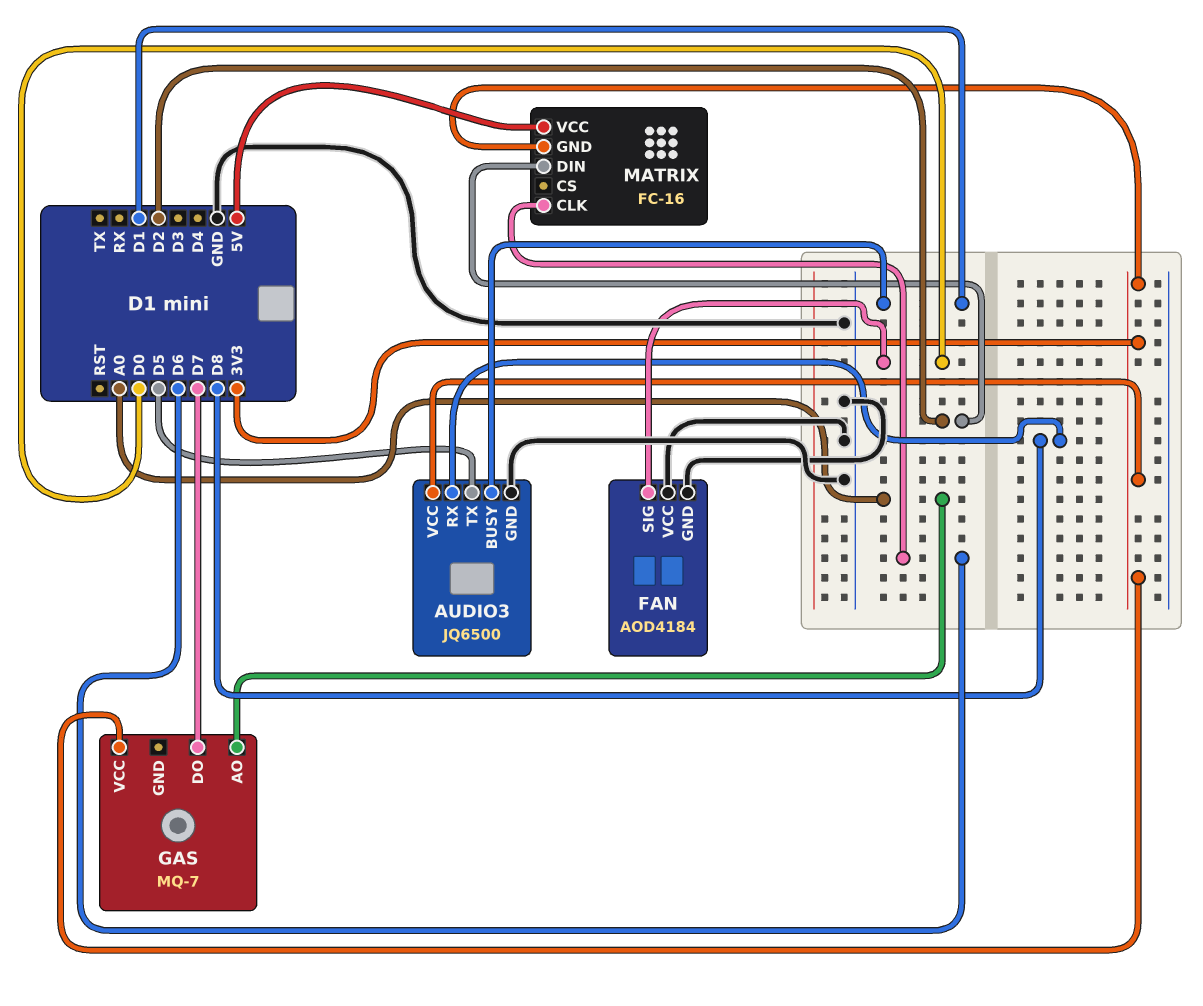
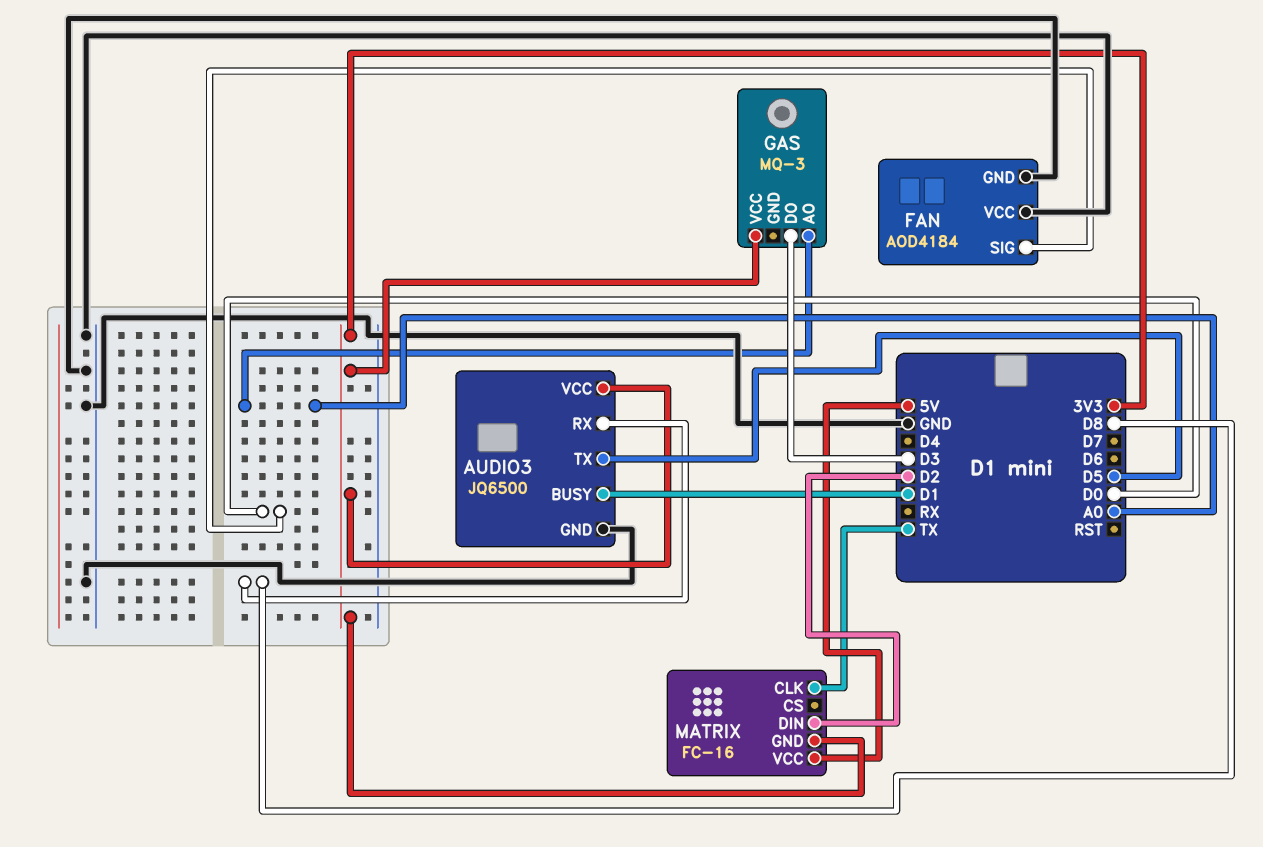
GAS: MQ-7 -> MQ-3
GAS pin DO: D7 -> D3
MATRIX pin CLK: D6 -> TX

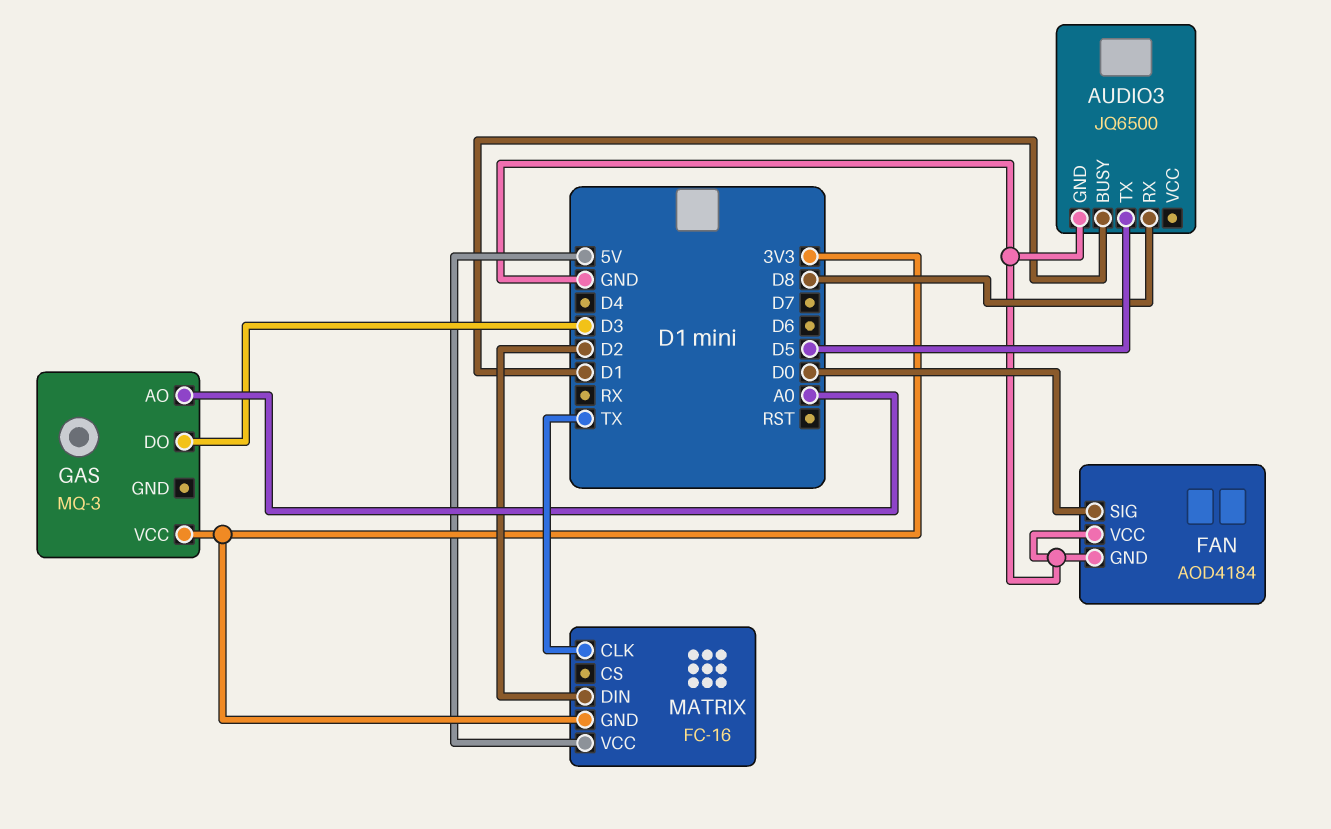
AUDIO3 pin VCC: 3V3 -> none

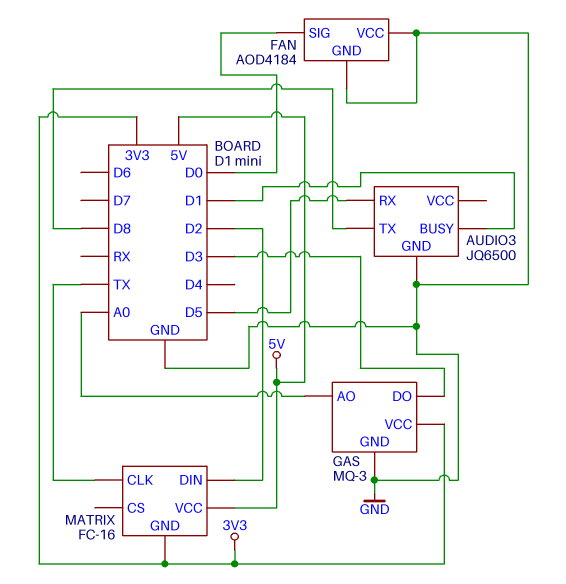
AUDIO3 pin RX: D8 -> D5
AUDIO3 pin TX: D5 -> D8
GAS pin GND: none -> GND

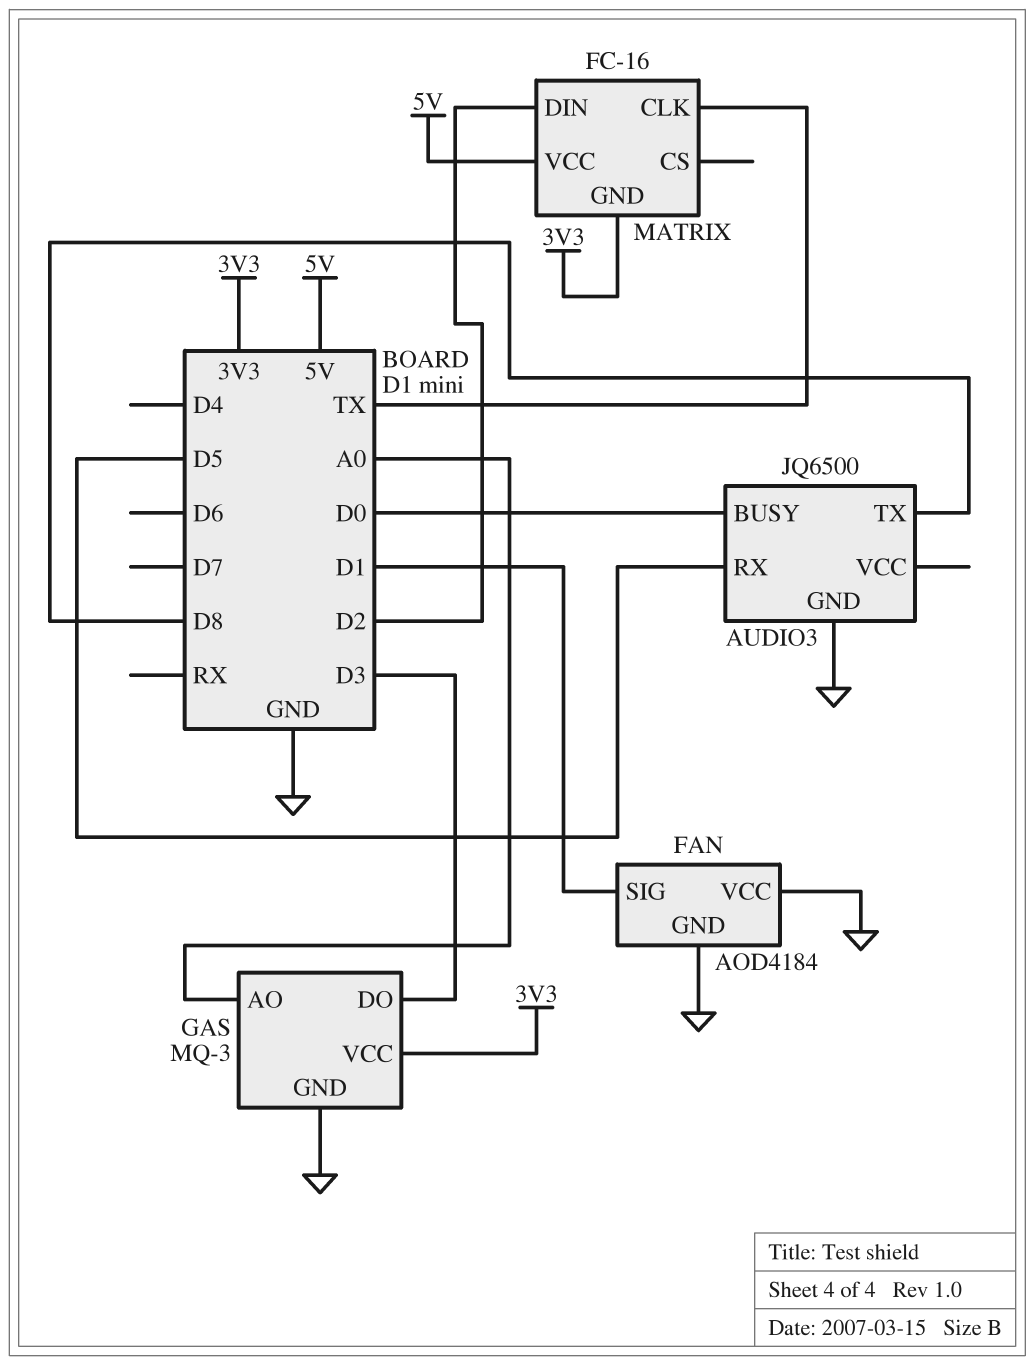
AUDIO3 pin BUSY: D1 -> D0
FAN pin SIG: D0 -> D1

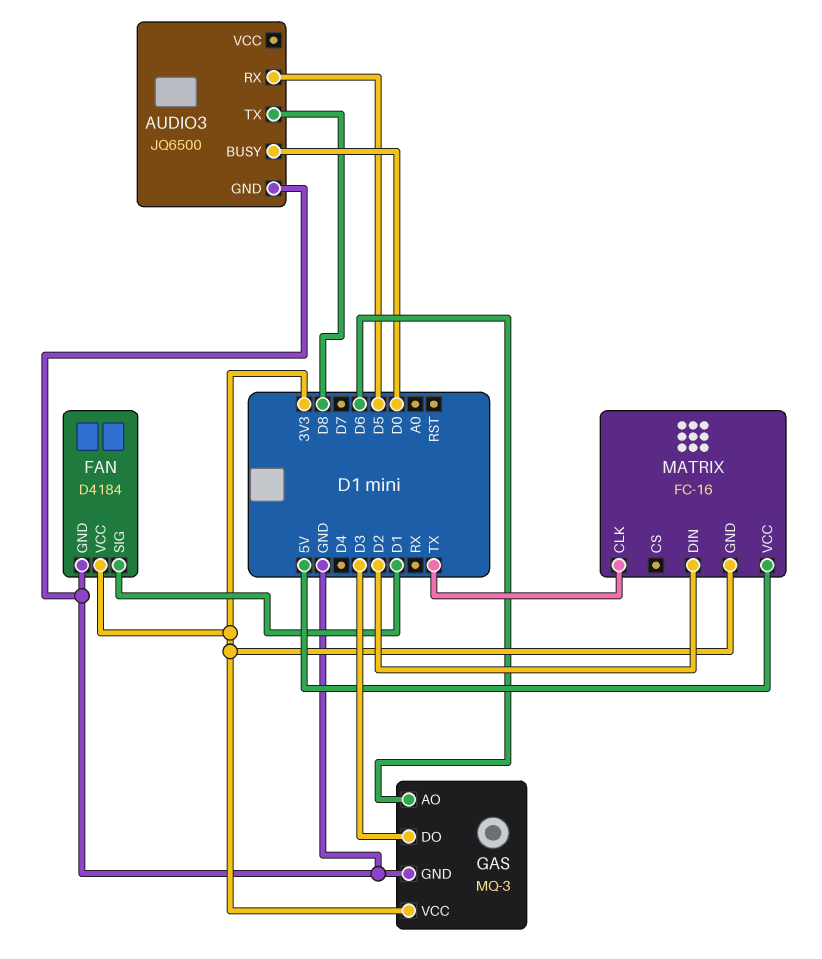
FAN: AOD4184 -> D4184
FAN pin VCC: GND -> 3V3
GAS pin AO: A0 -> D6

